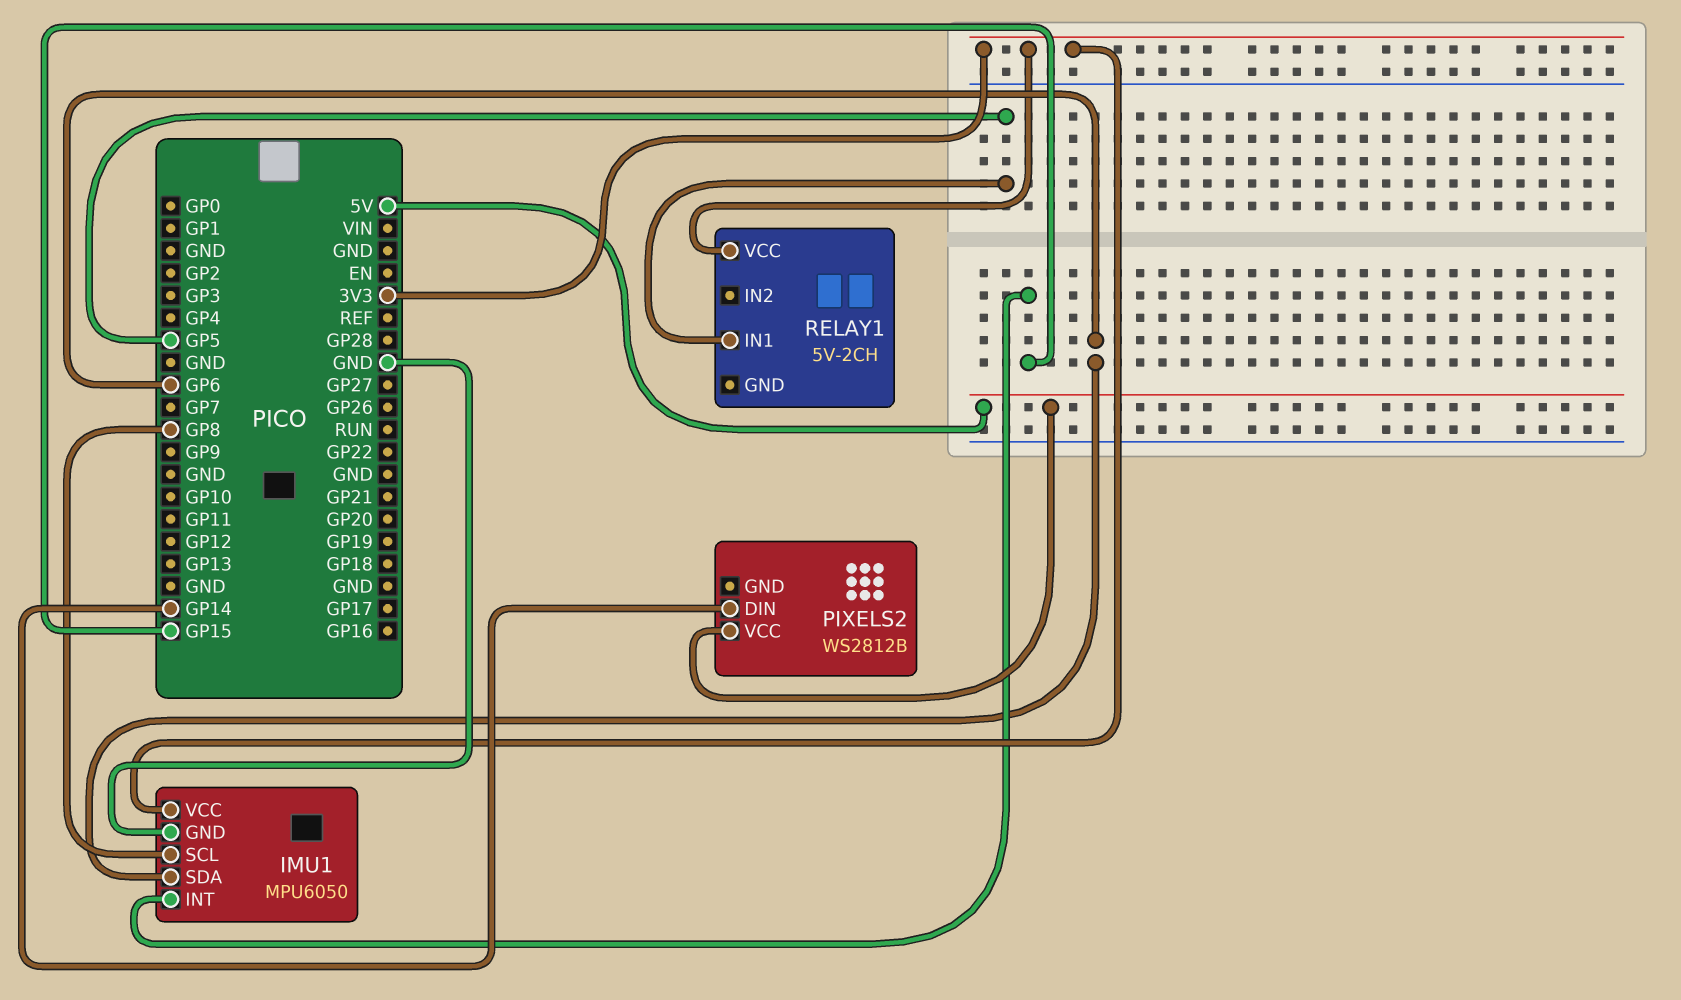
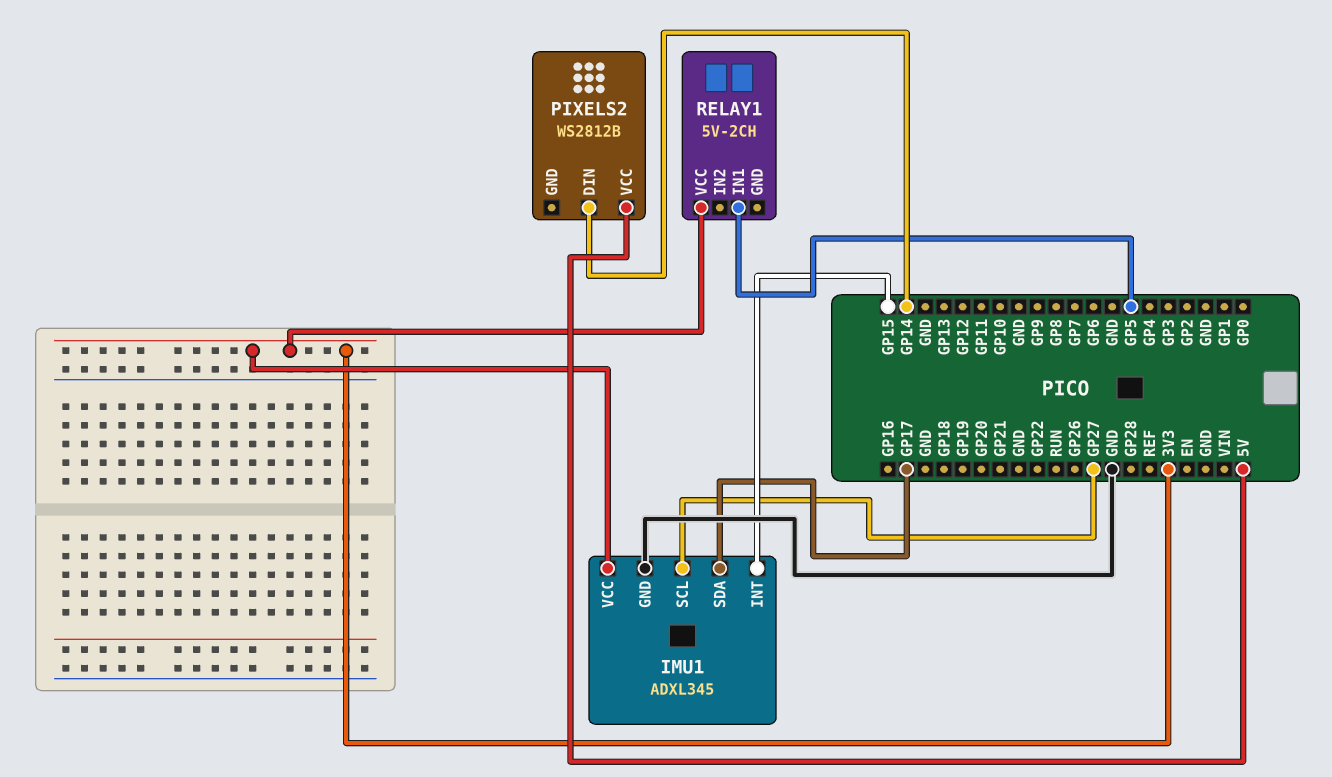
IMU1: MPU6050 -> ADXL345
IMU1 pin SCL: GP8 -> GP27
IMU1 pin SDA: GP6 -> GP17

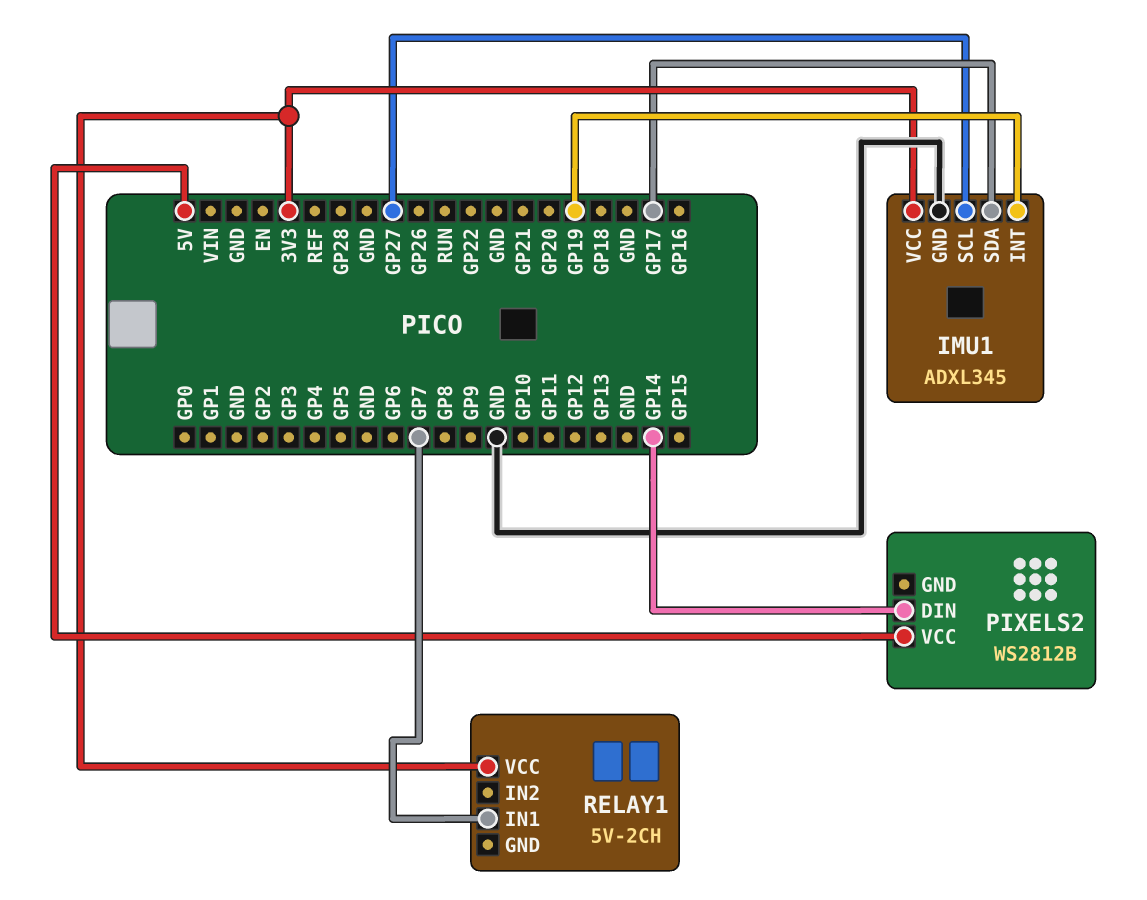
IMU1 pin INT: GP15 -> GP19
RELAY1 pin IN1: GP5 -> GP7

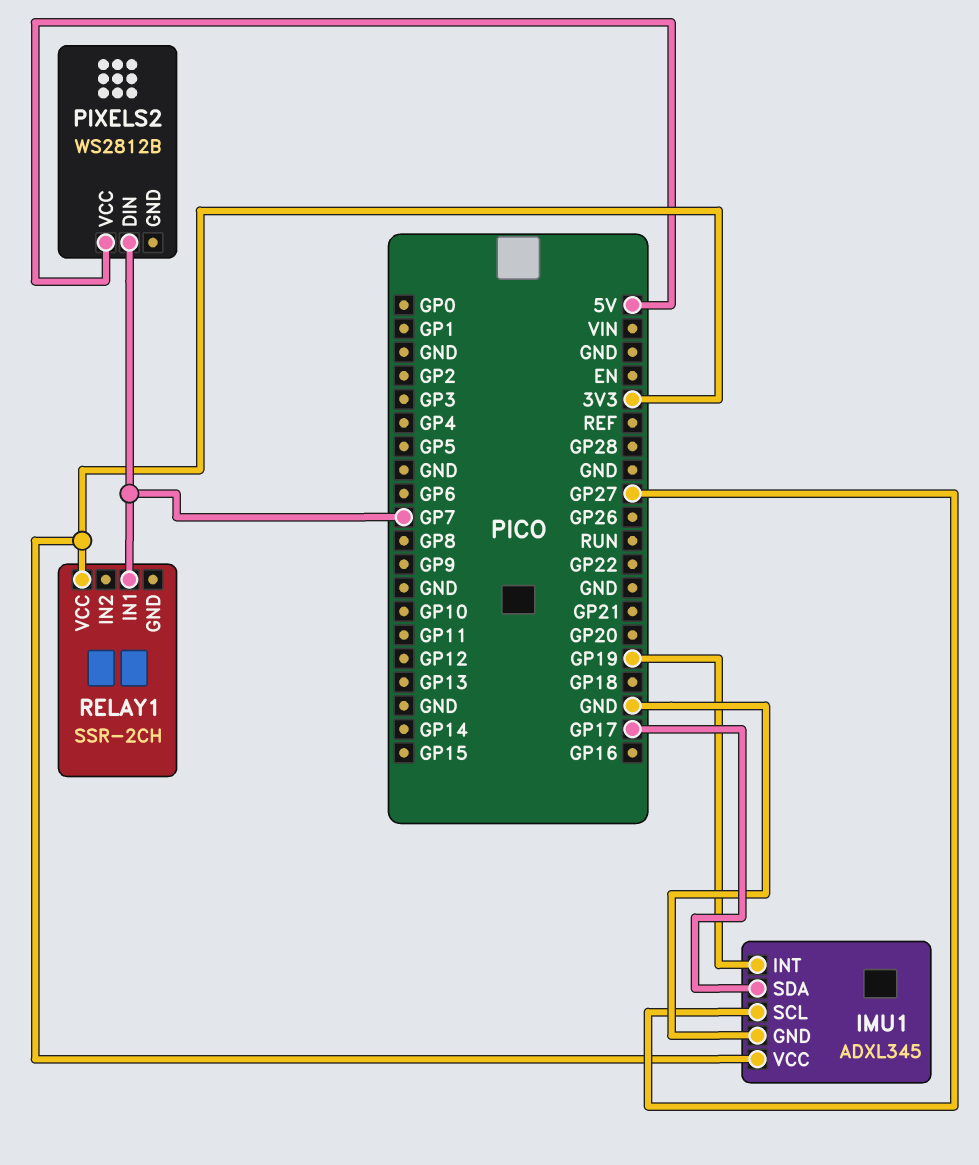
PIXELS2 pin DIN: GP14 -> GP7
RELAY1: 5V-2CH -> SSR-2CH

